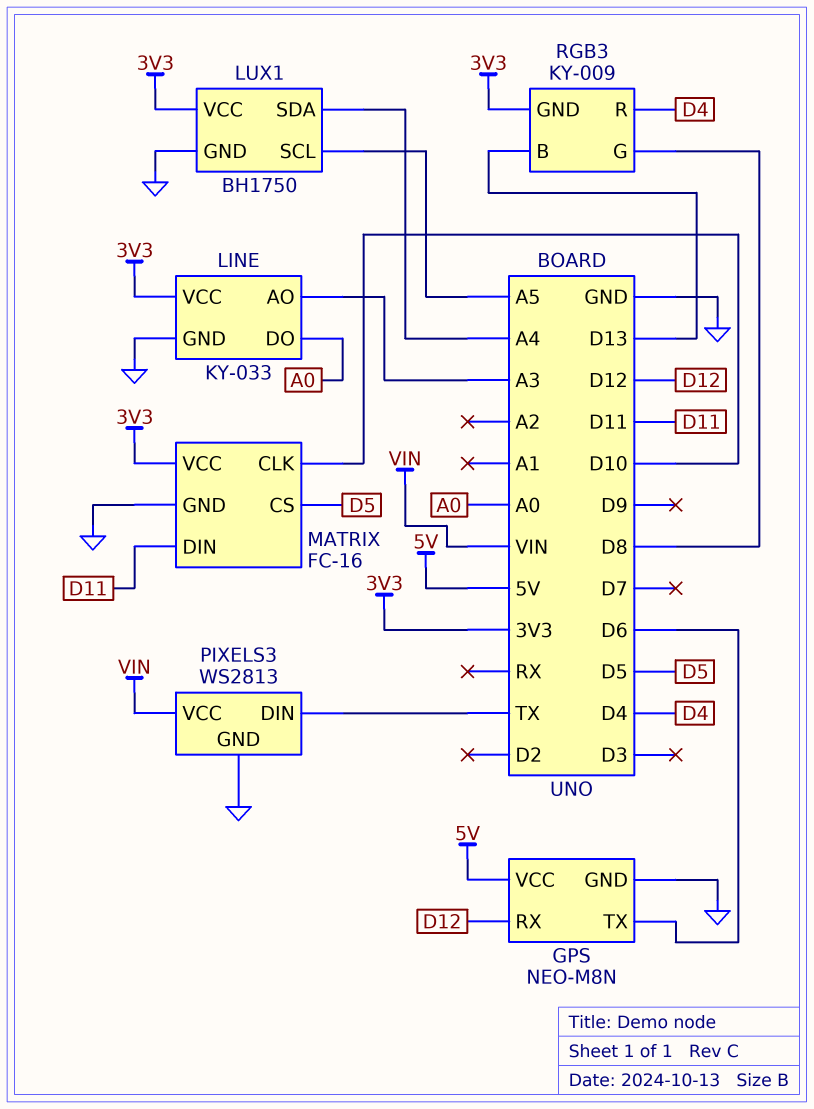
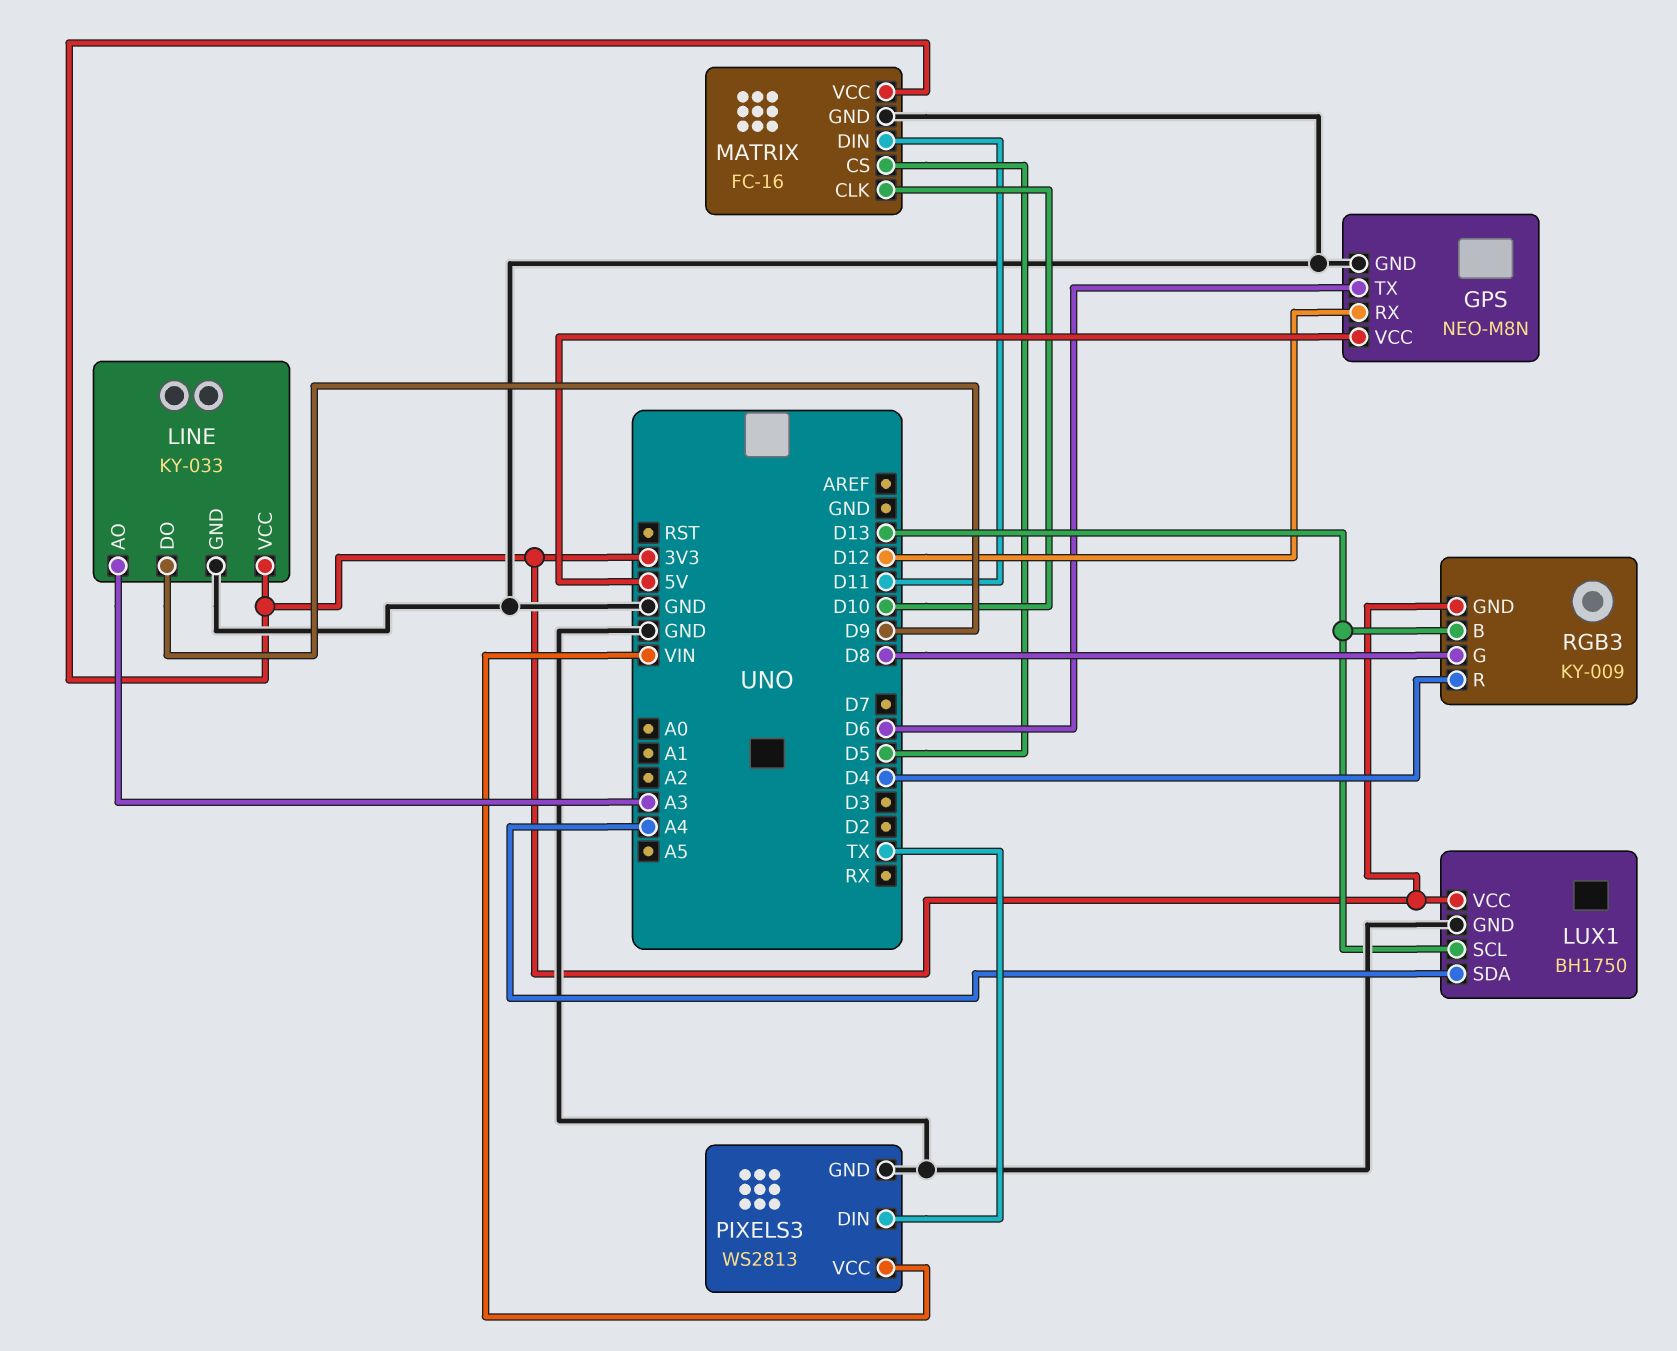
LINE pin DO: A0 -> D9
LUX1 pin SCL: A5 -> D13

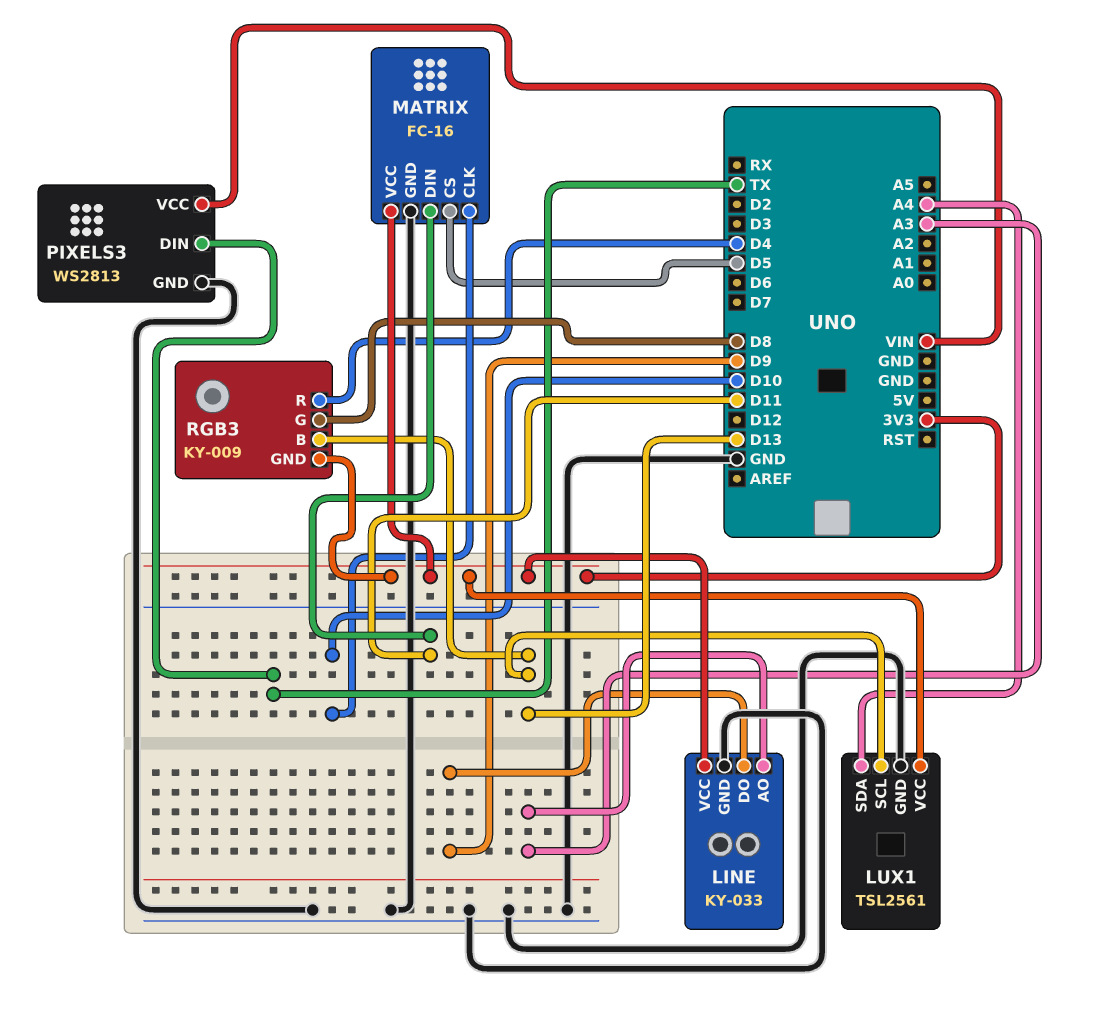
GPS: NEO-M8N -> none
GPS pin GND: GND -> none
GPS pin RX: D12 -> none
GPS pin TX: D6 -> none
GPS pin VCC: 5V -> none
LUX1: BH1750 -> TSL2561

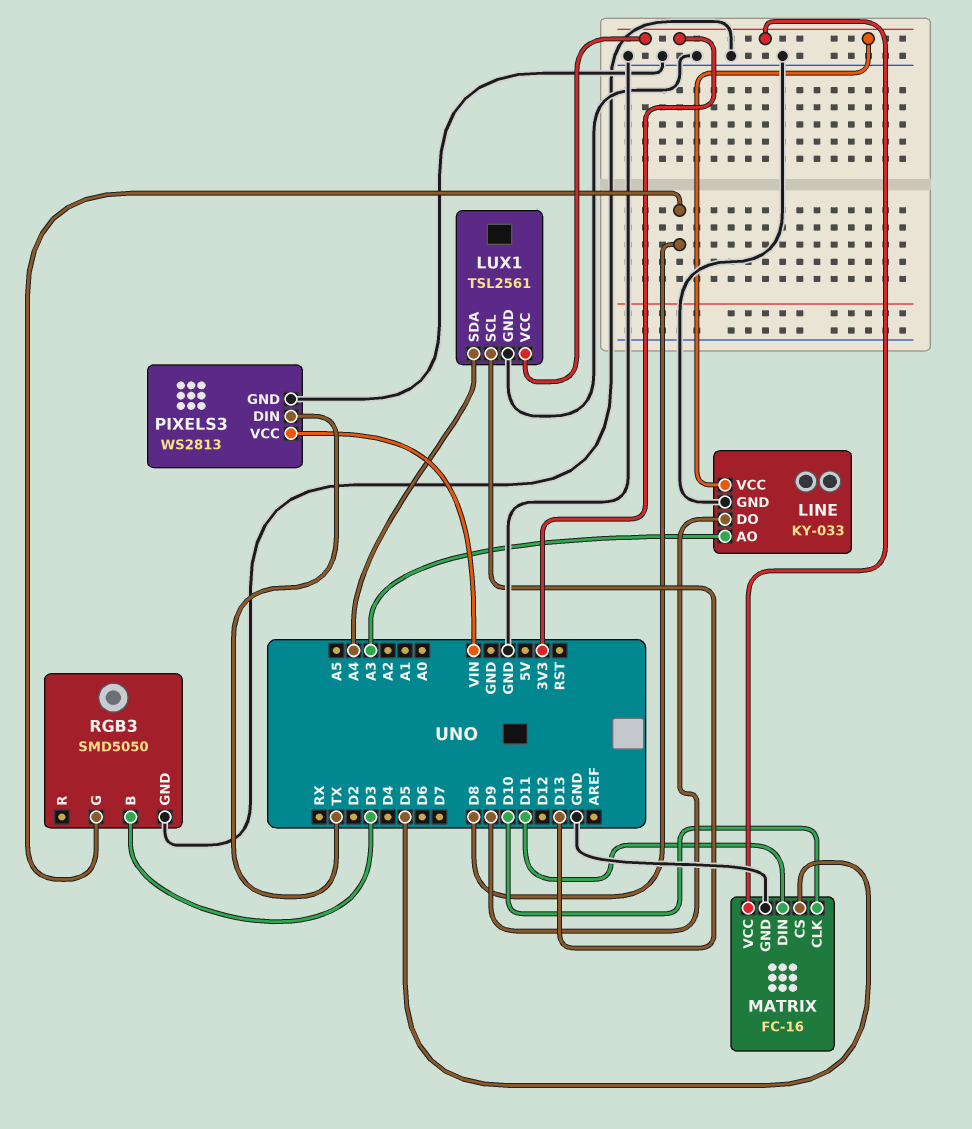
RGB3: KY-009 -> SMD5050
RGB3 pin B: D13 -> D3
RGB3 pin GND: 3V3 -> GND
RGB3 pin R: D4 -> none

